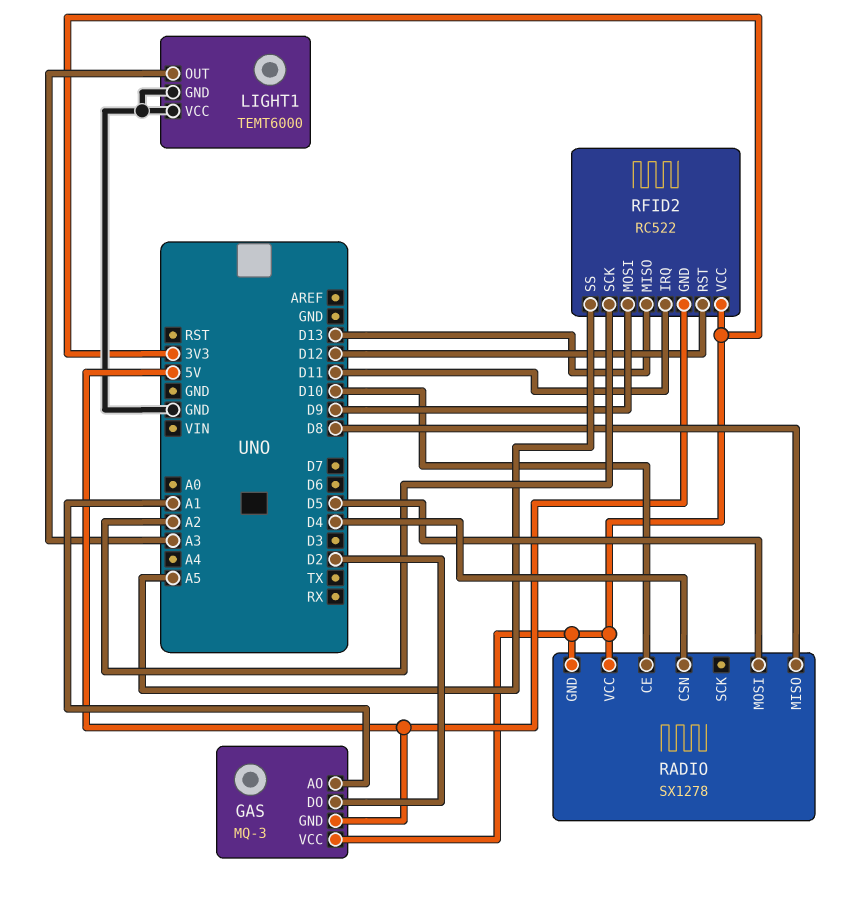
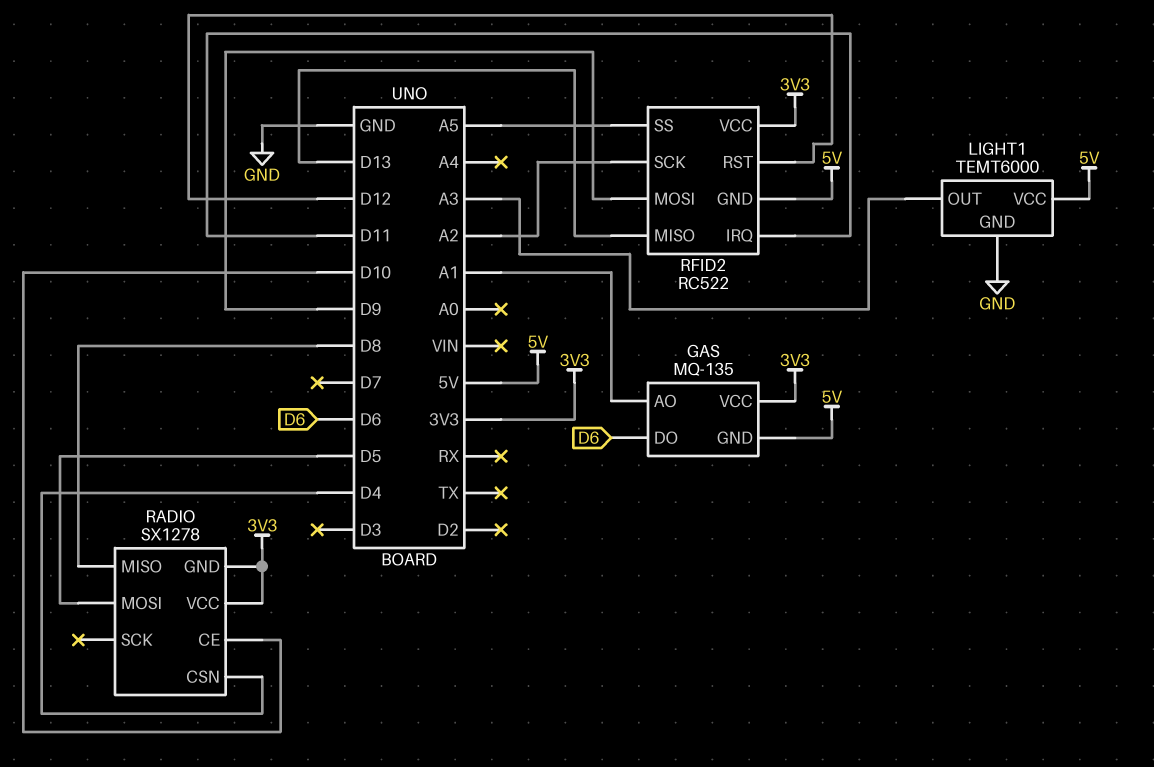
GAS: MQ-3 -> MQ-135
GAS pin DO: D2 -> D6
LIGHT1 pin VCC: GND -> 5V

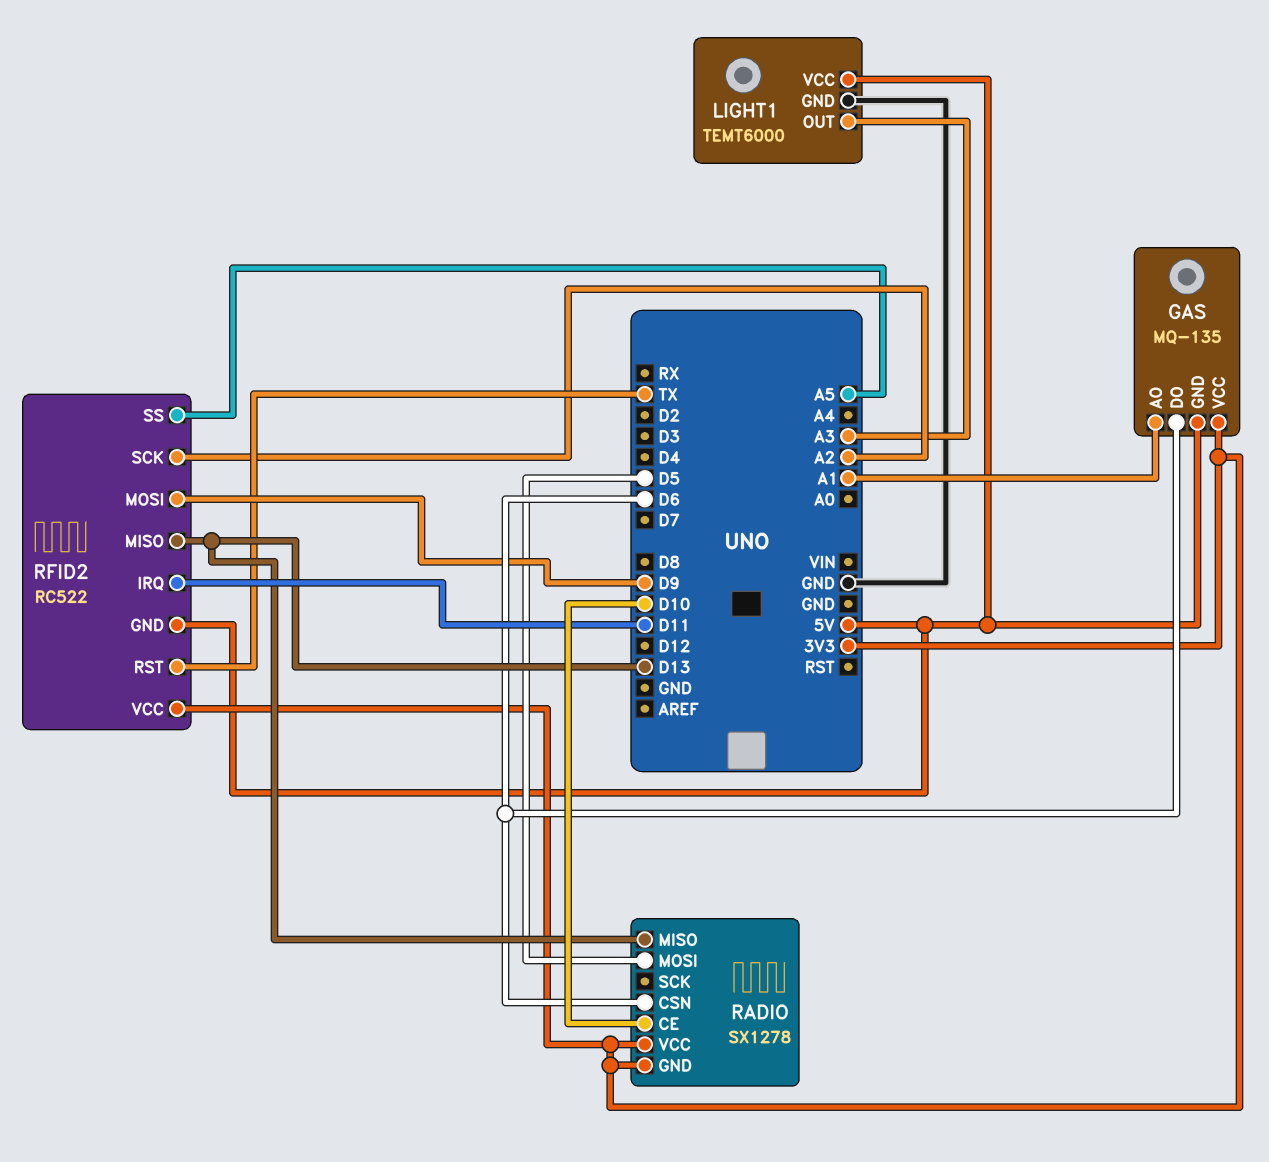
RADIO pin CSN: D4 -> D6
RADIO pin MISO: D8 -> D13
RFID2 pin RST: D12 -> TX

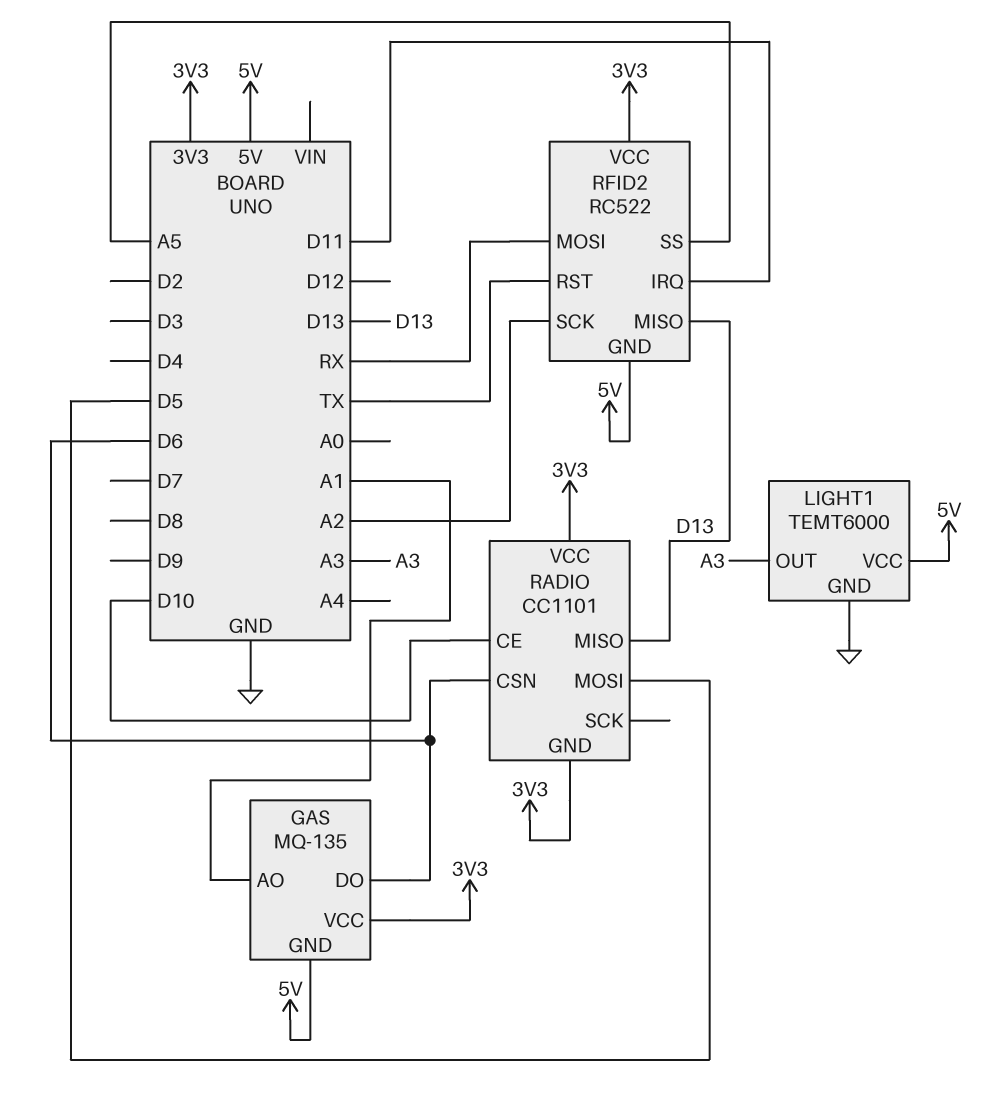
RADIO: SX1278 -> CC1101
RFID2 pin MOSI: D9 -> RX

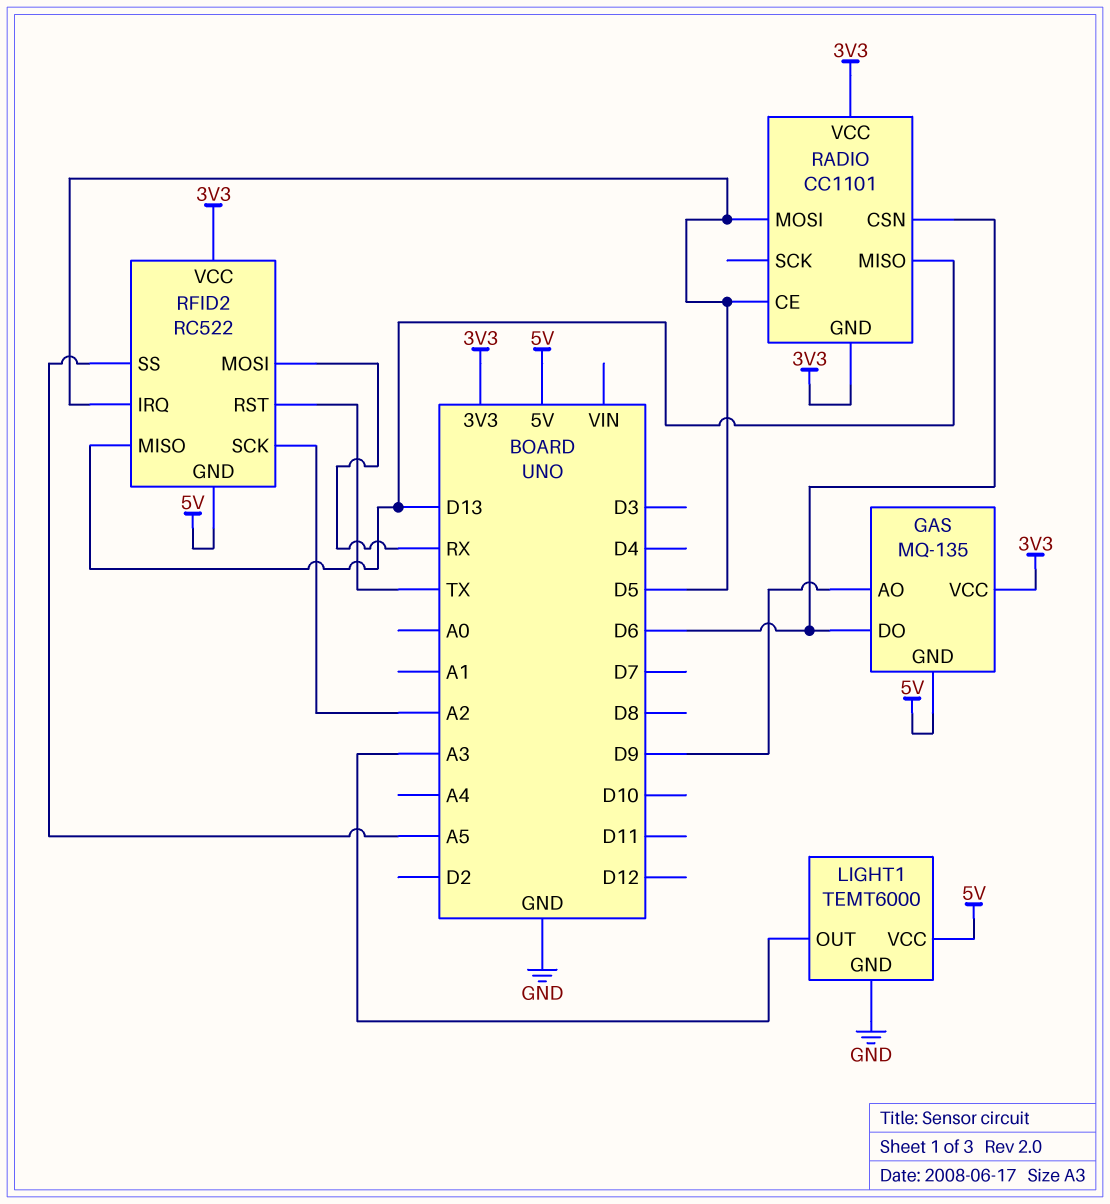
GAS pin AO: A1 -> D9
RADIO pin CE: D10 -> D5
RFID2 pin IRQ: D11 -> D5

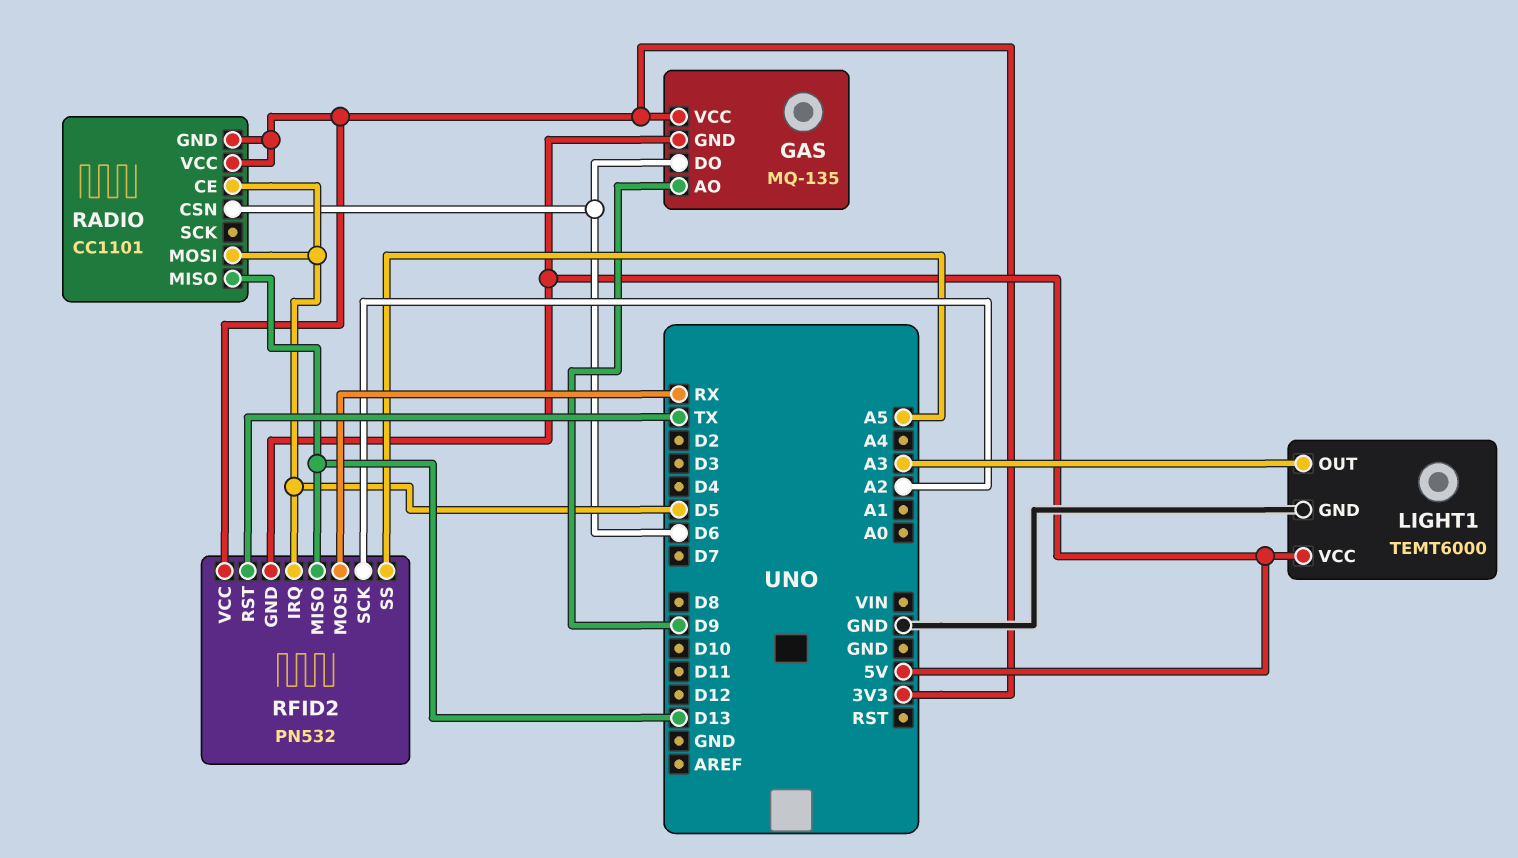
RFID2: RC522 -> PN532

